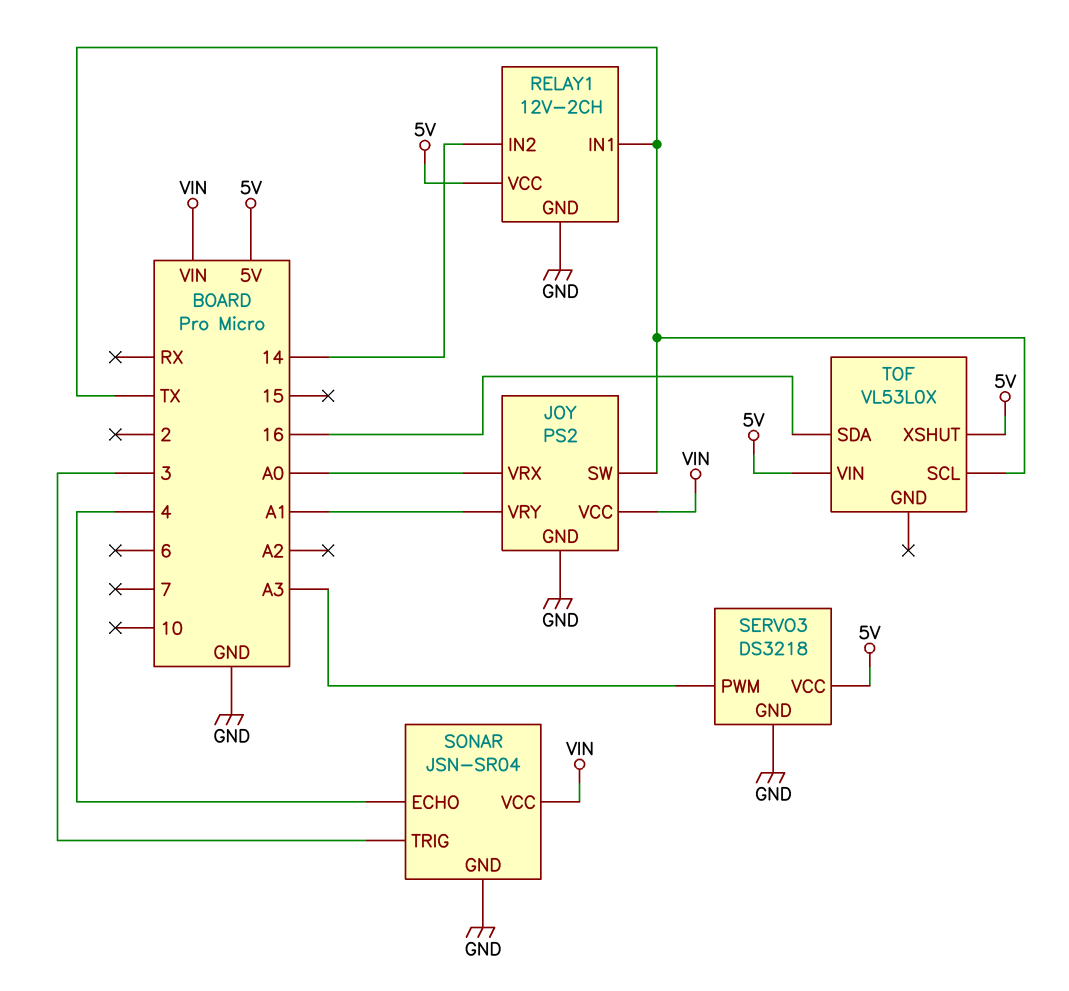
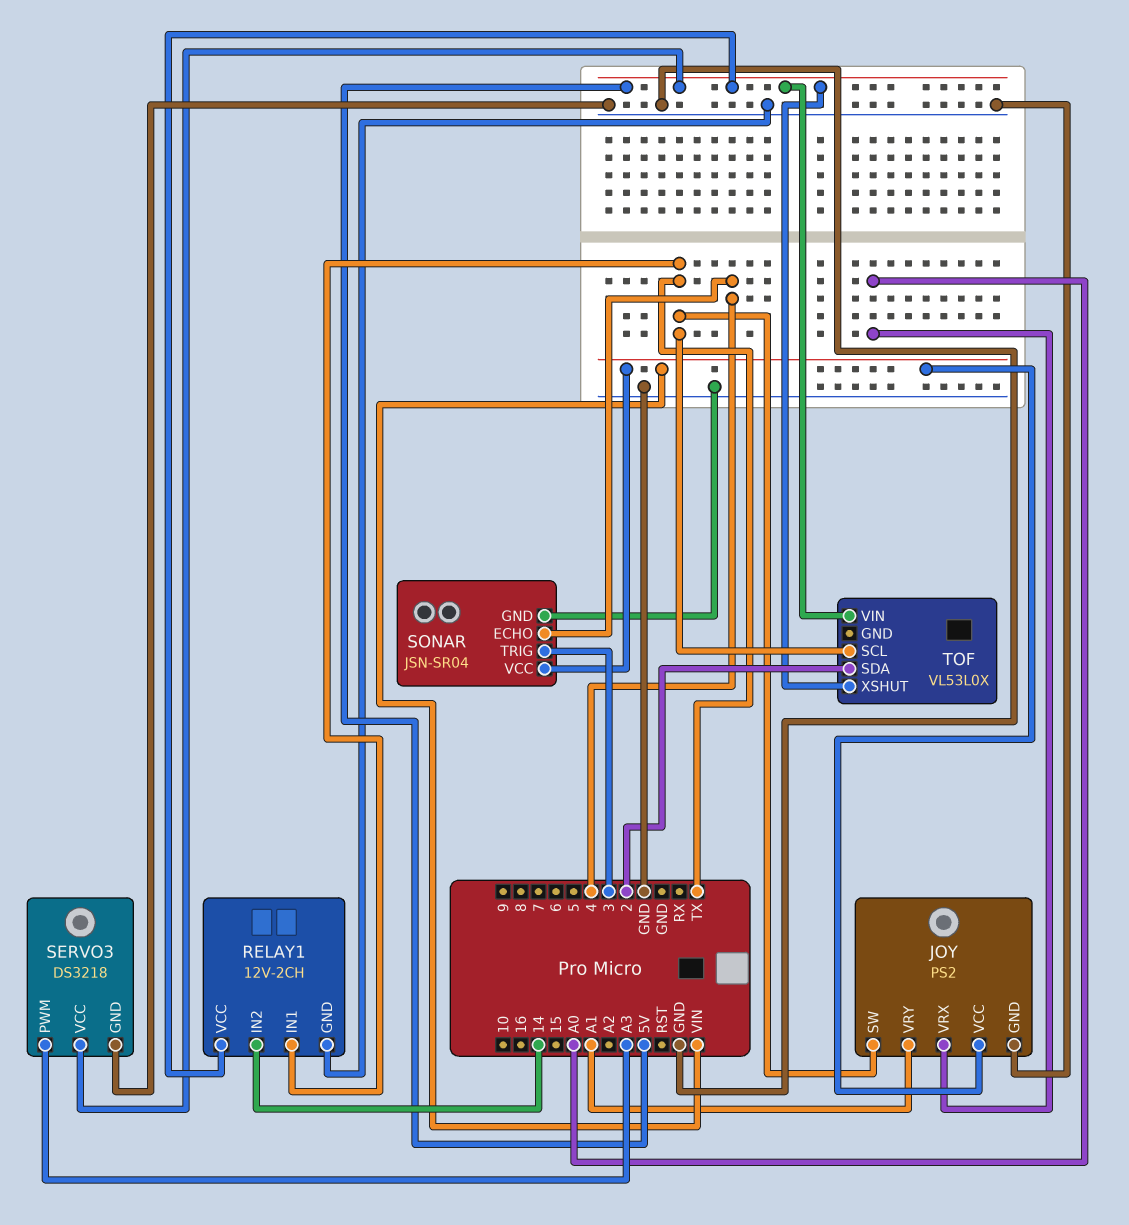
TOF pin SDA: 16 -> 2

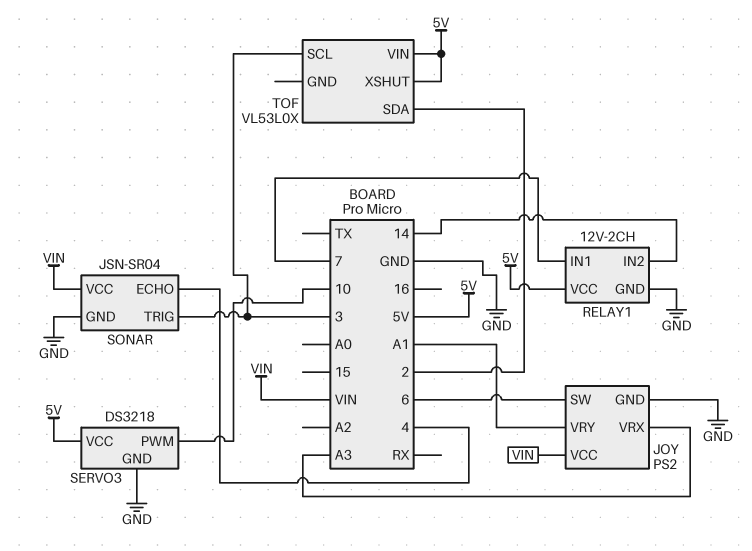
JOY pin SW: TX -> 6
JOY pin VRX: A0 -> A3
RELAY1 pin IN1: TX -> 7
SERVO3 pin PWM: A3 -> 10
TOF pin SCL: TX -> 3

